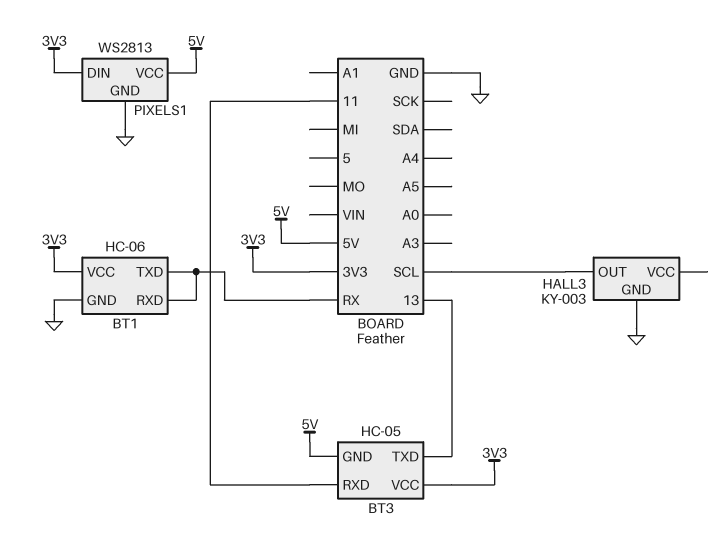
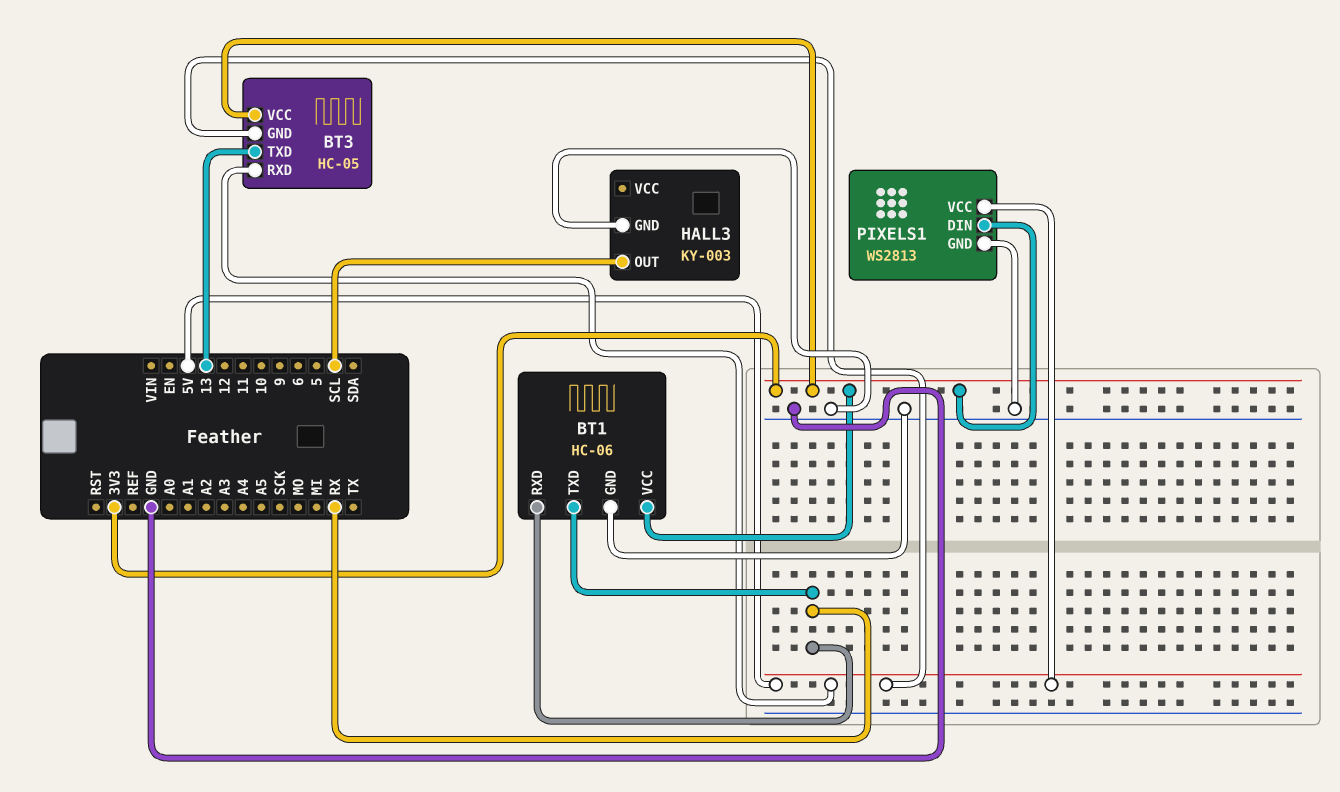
BT3 pin RXD: 11 -> 5V

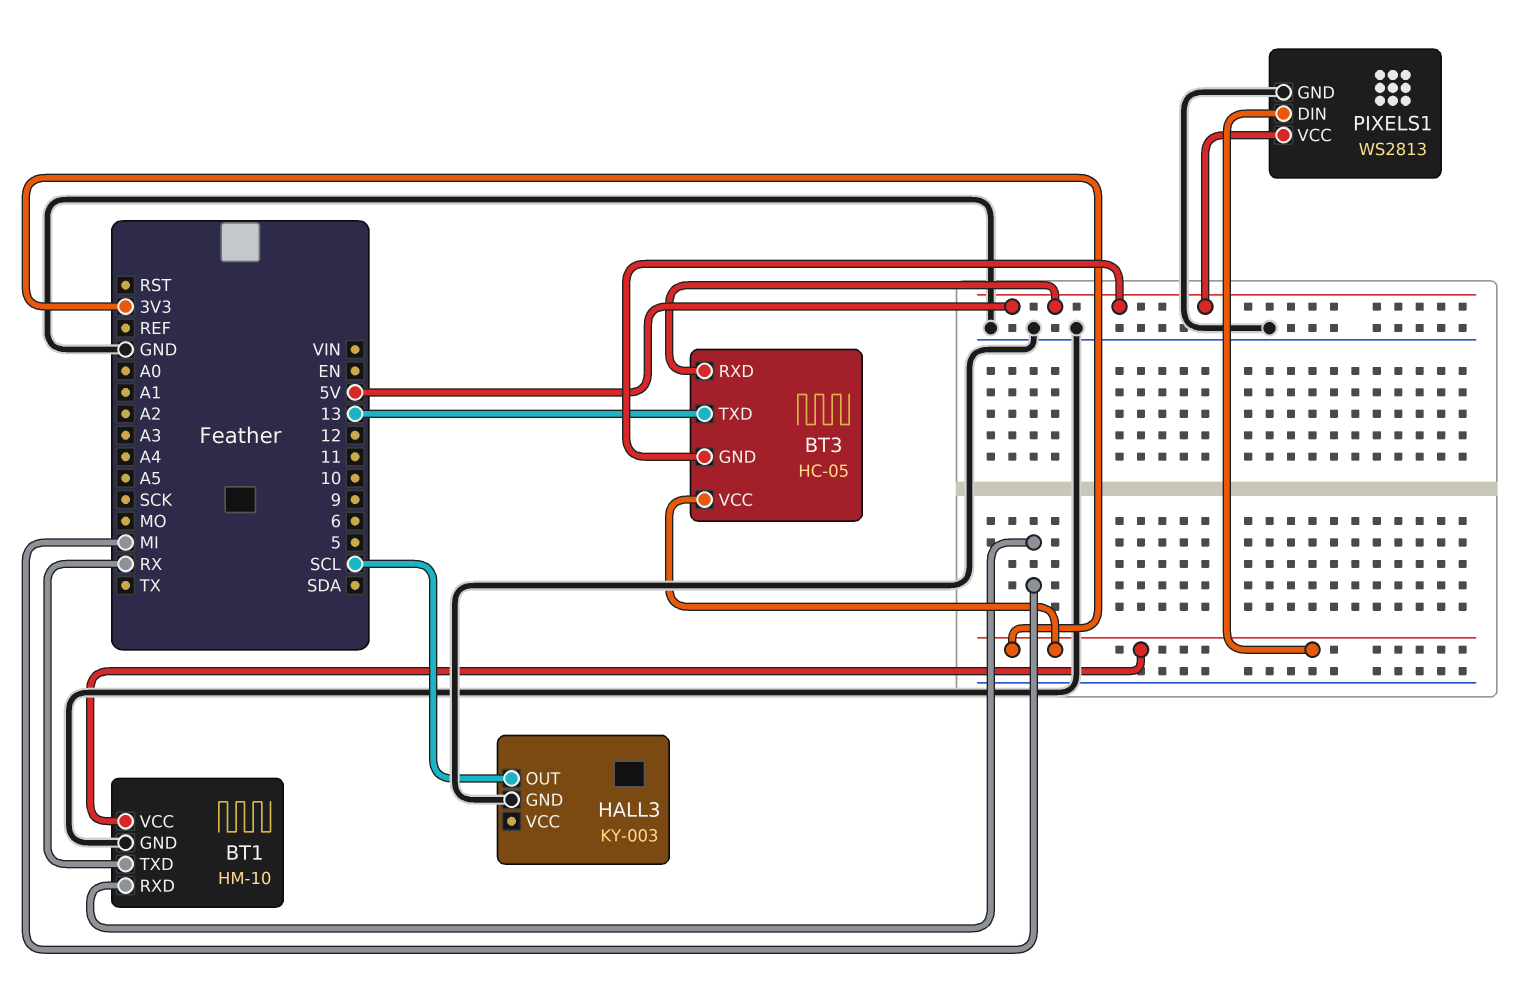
BT1: HC-06 -> HM-10
BT1 pin RXD: RX -> MI

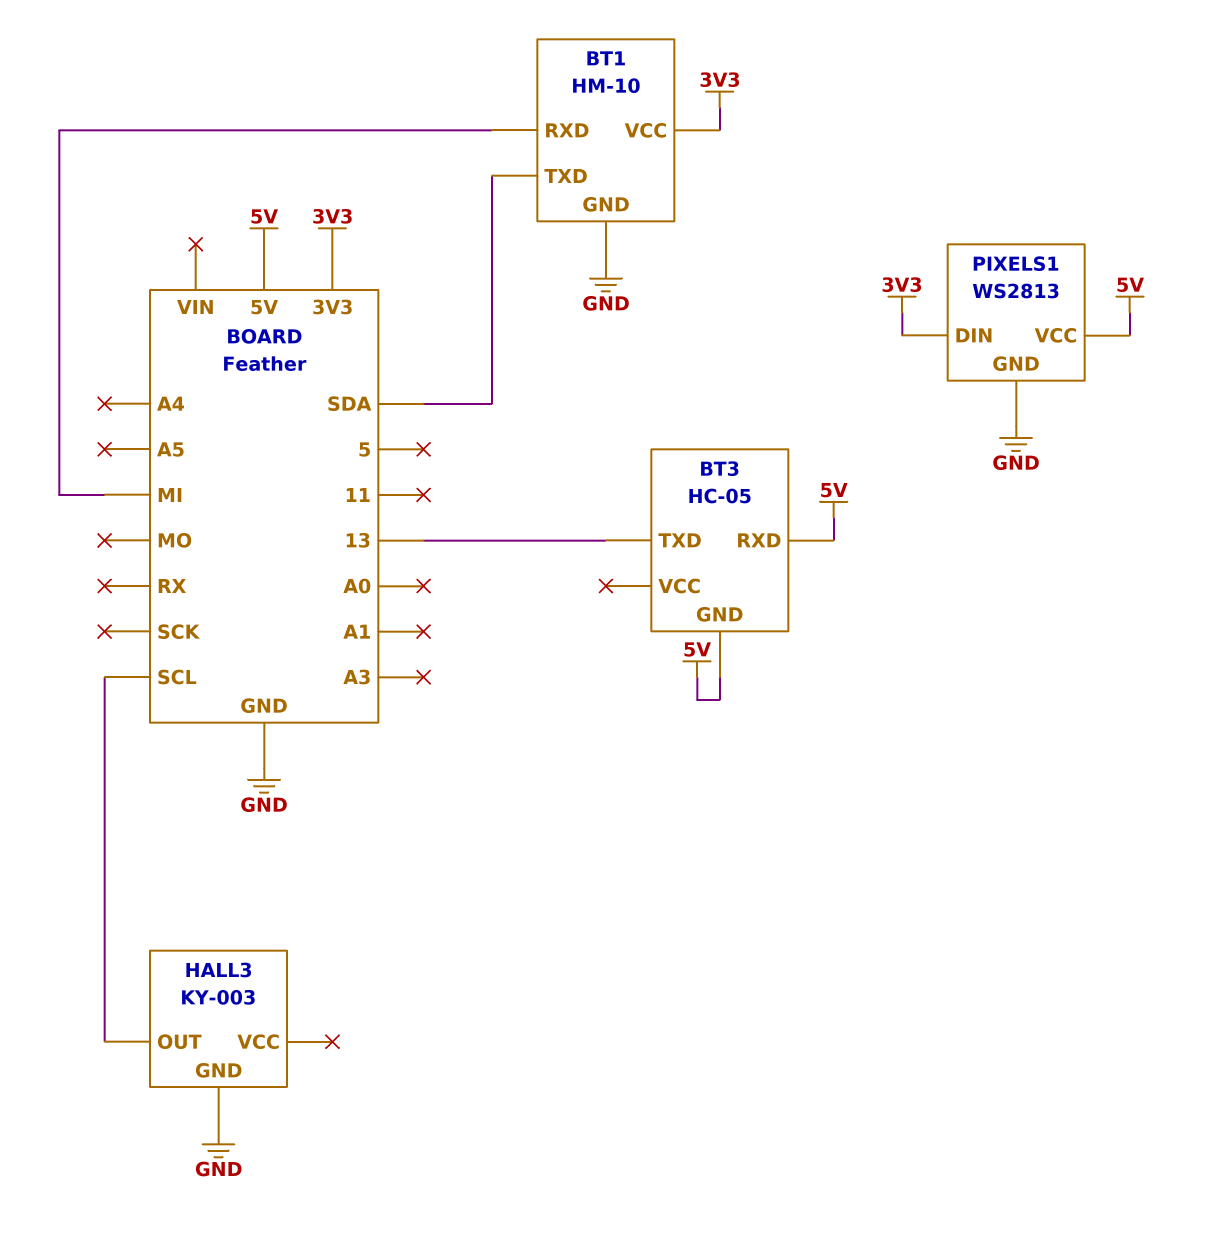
BT1 pin TXD: RX -> SDA
BT3 pin VCC: 3V3 -> none

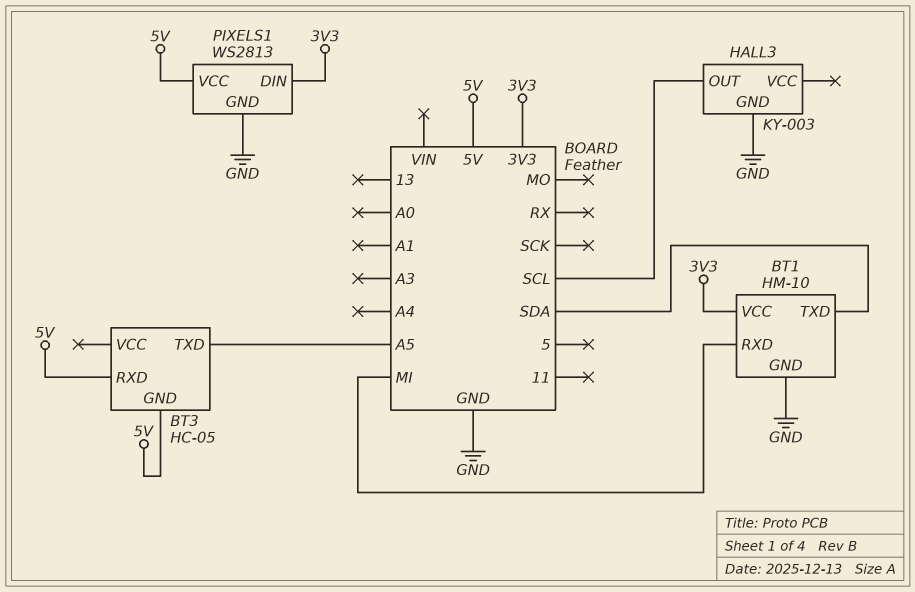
BT3 pin TXD: 13 -> A5

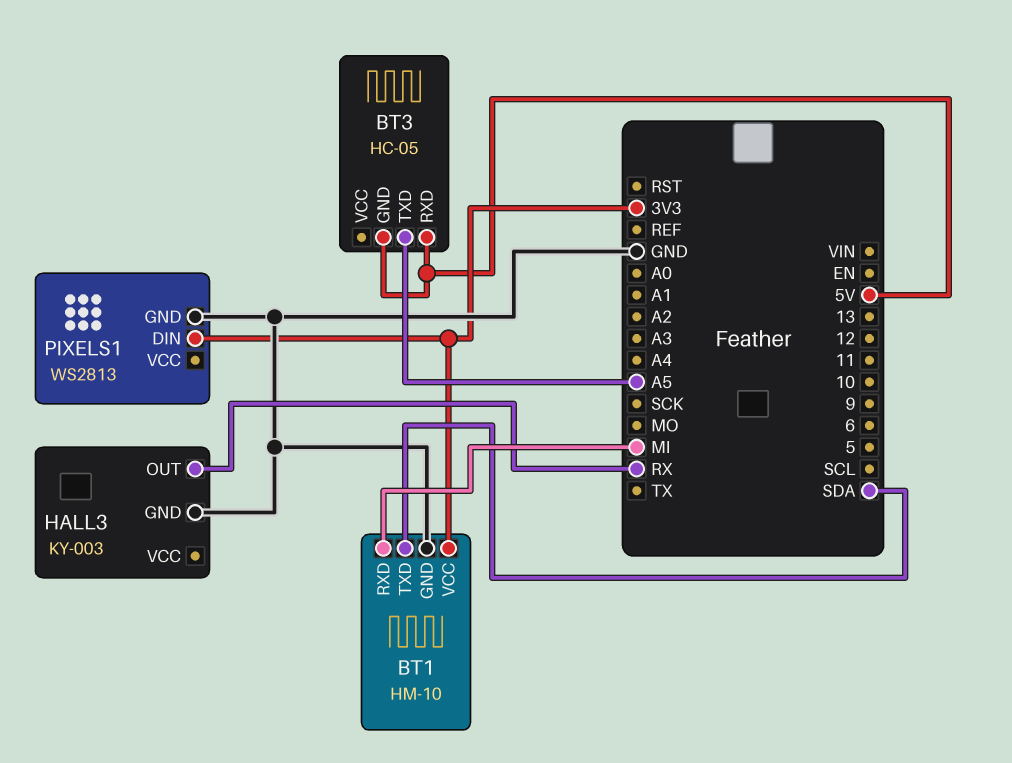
HALL3 pin OUT: SCL -> RX
PIXELS1 pin VCC: 5V -> none

